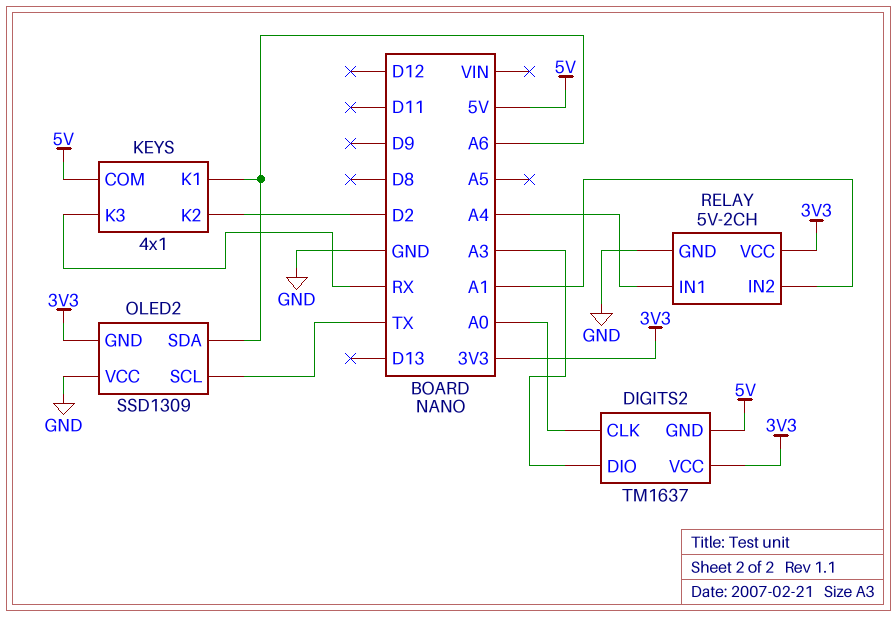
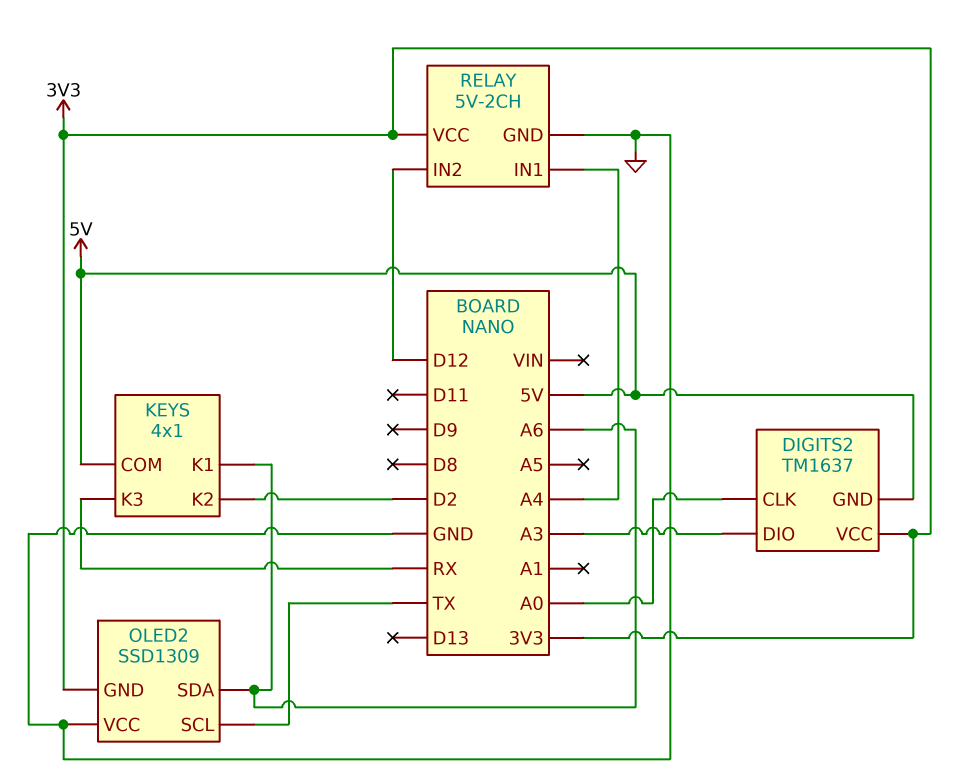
RELAY pin IN2: A1 -> D12

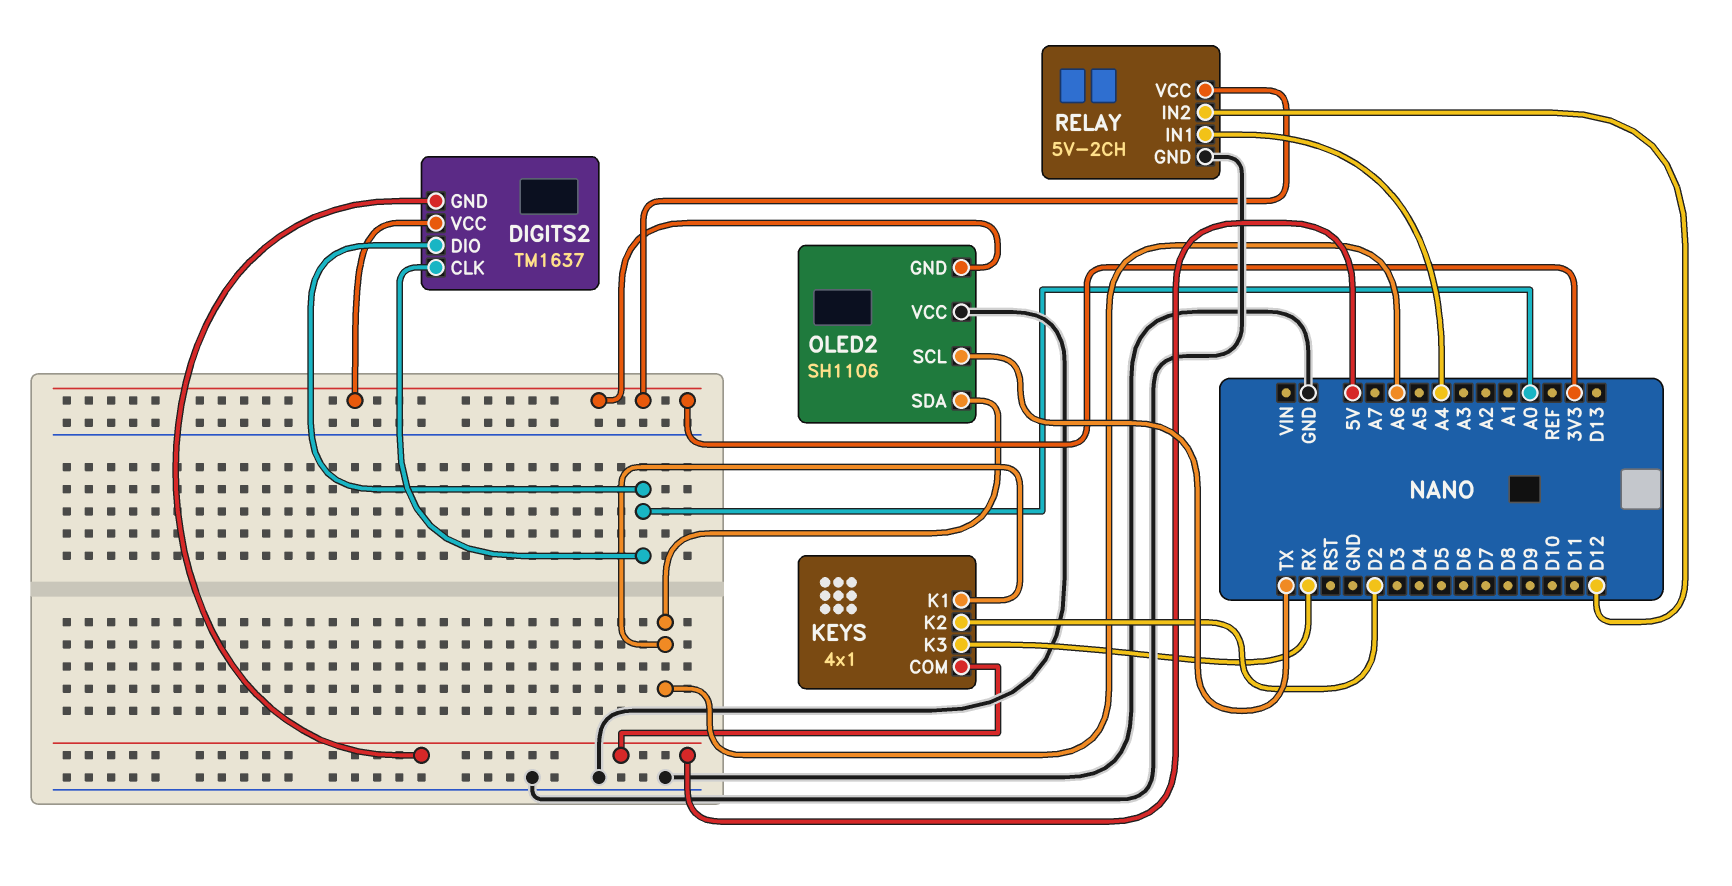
DIGITS2 pin DIO: A3 -> A0
OLED2: SSD1309 -> SH1106

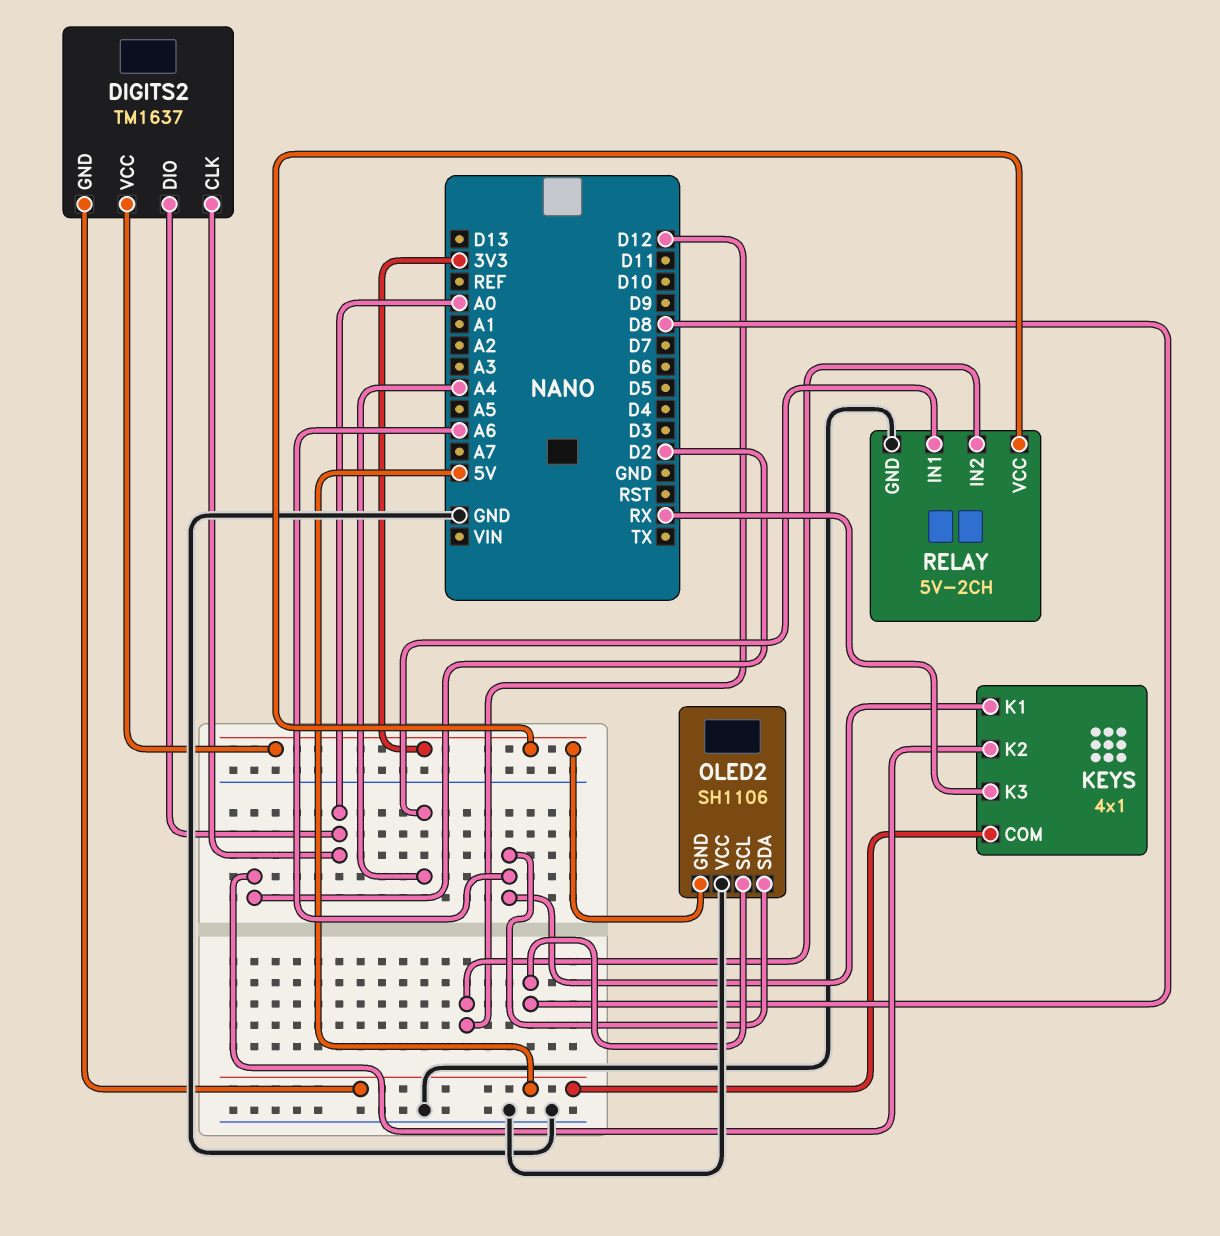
OLED2 pin SCL: TX -> D8

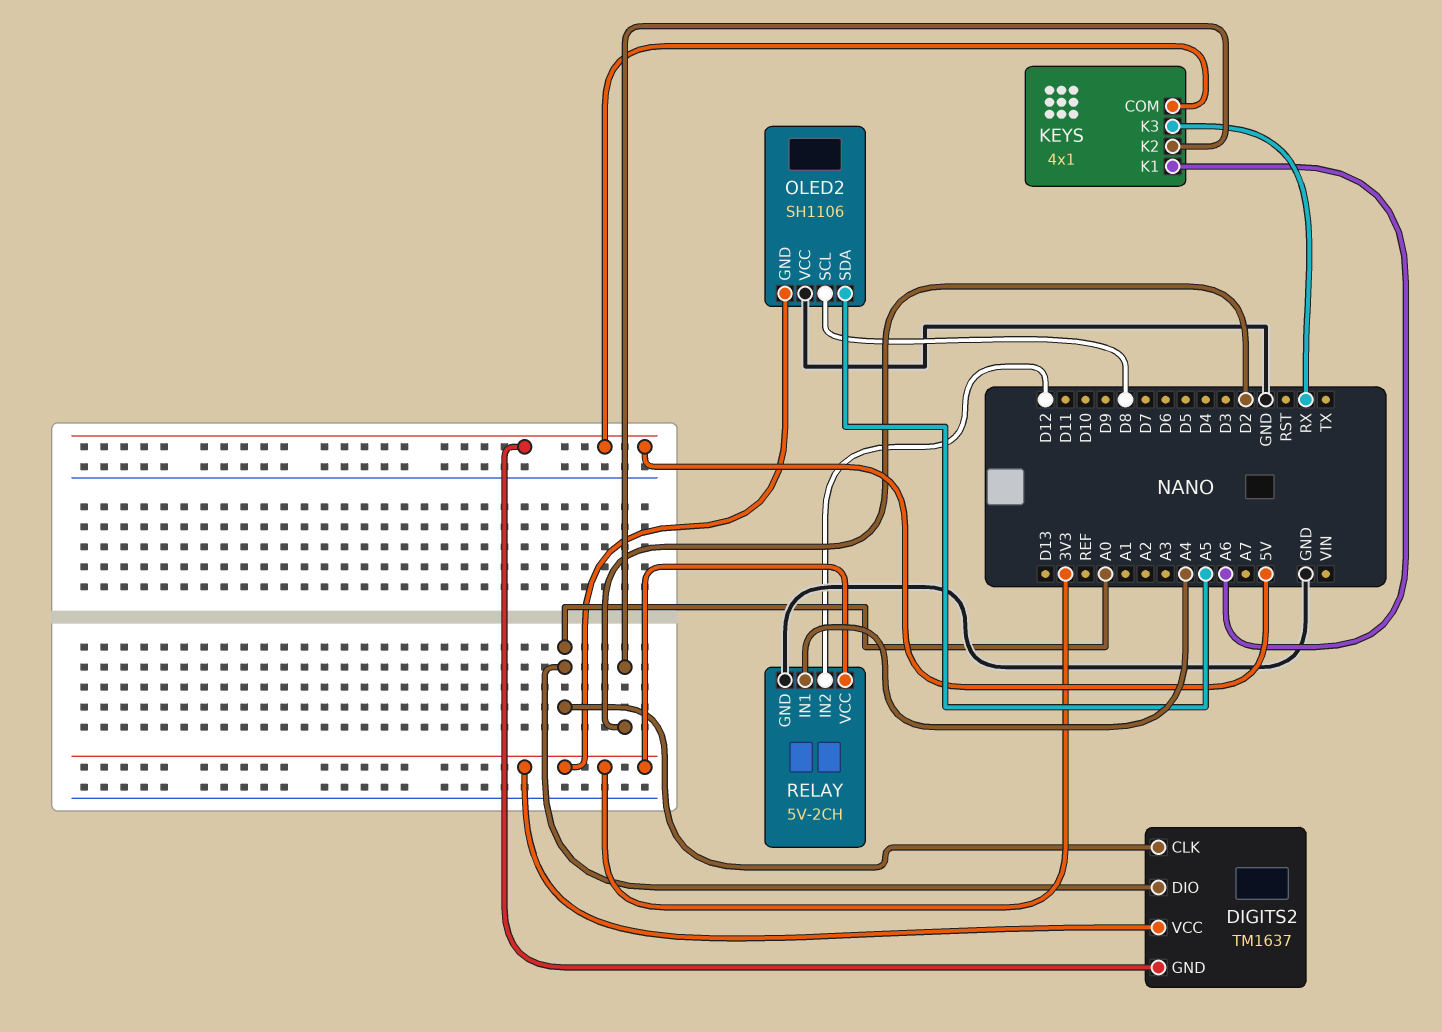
OLED2 pin SDA: A6 -> A5

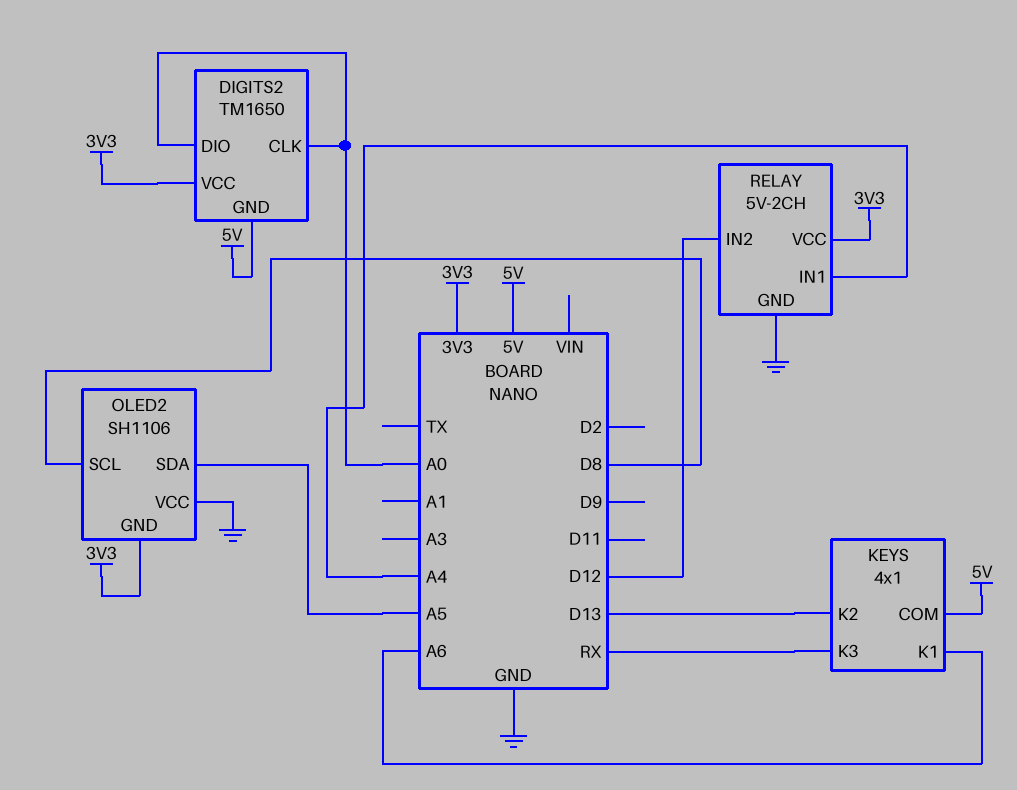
DIGITS2: TM1637 -> TM1650
KEYS pin K2: D2 -> D13

